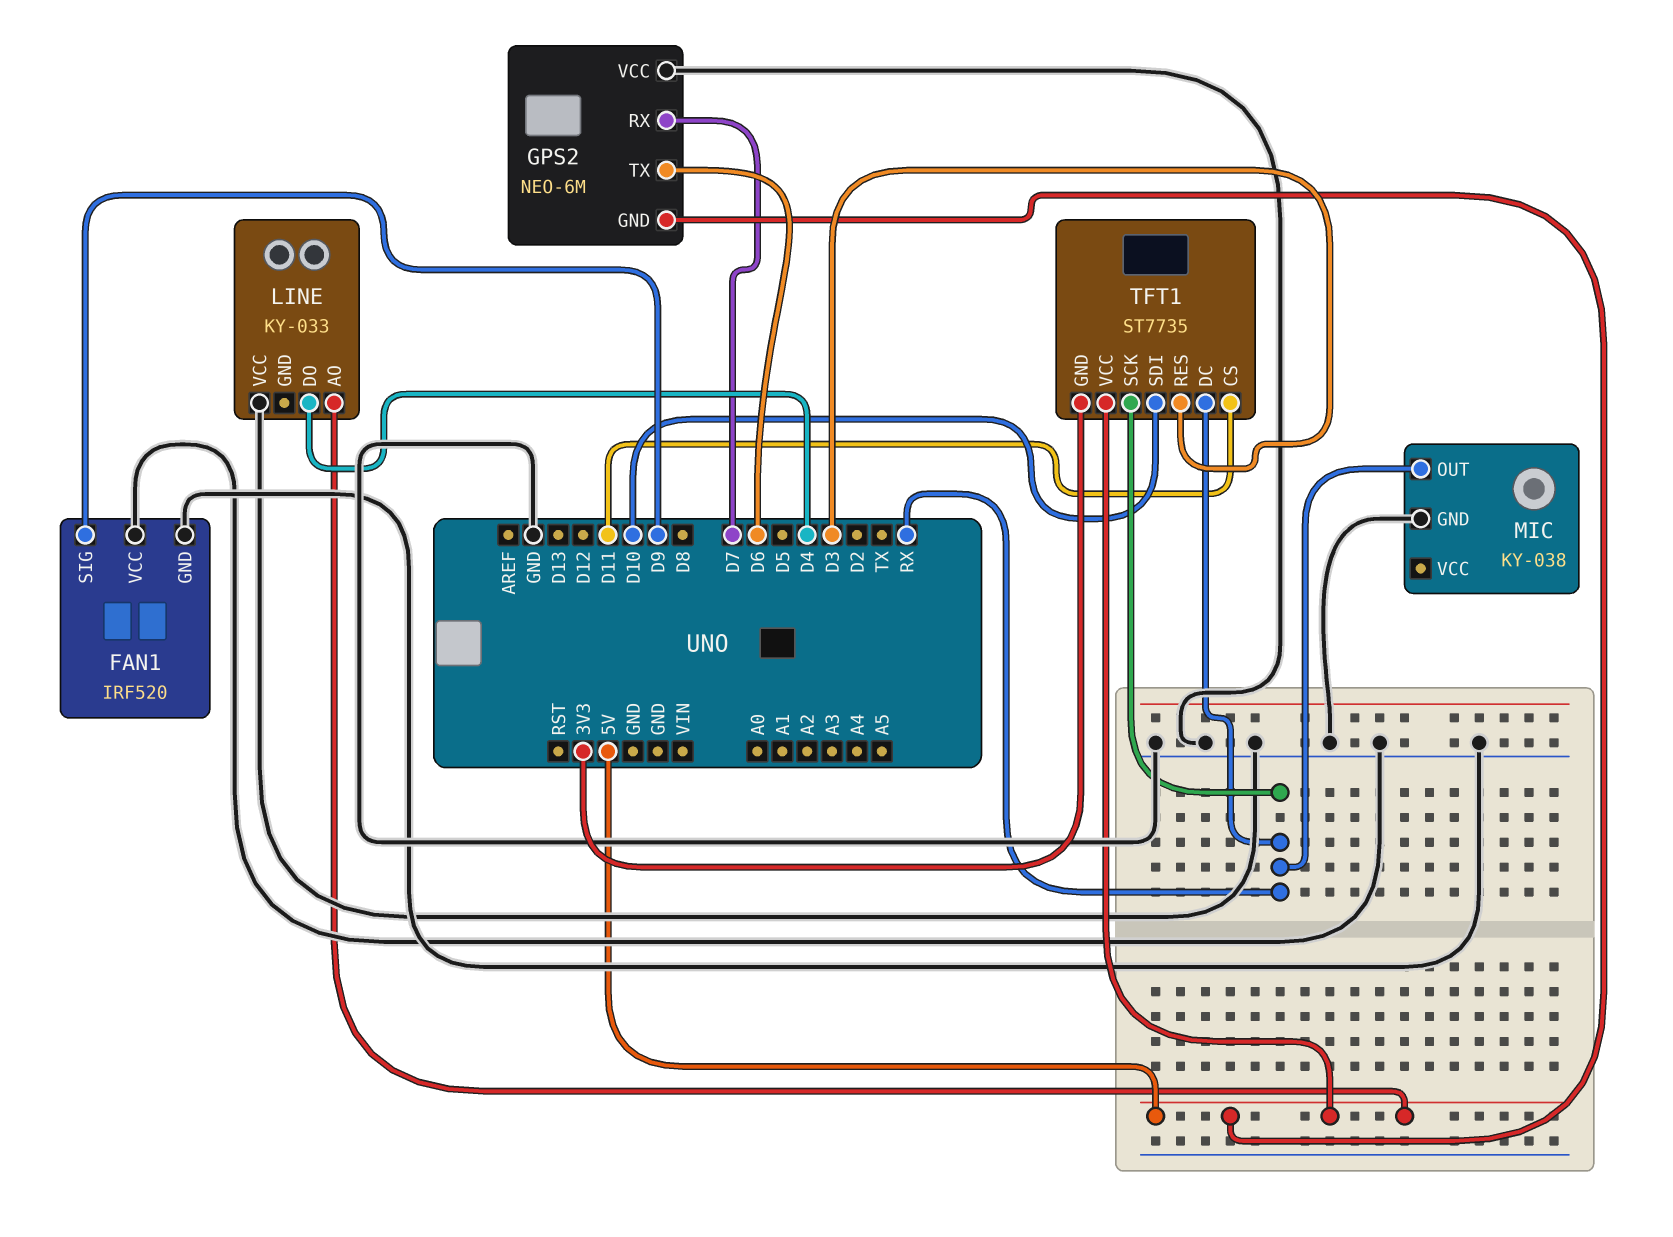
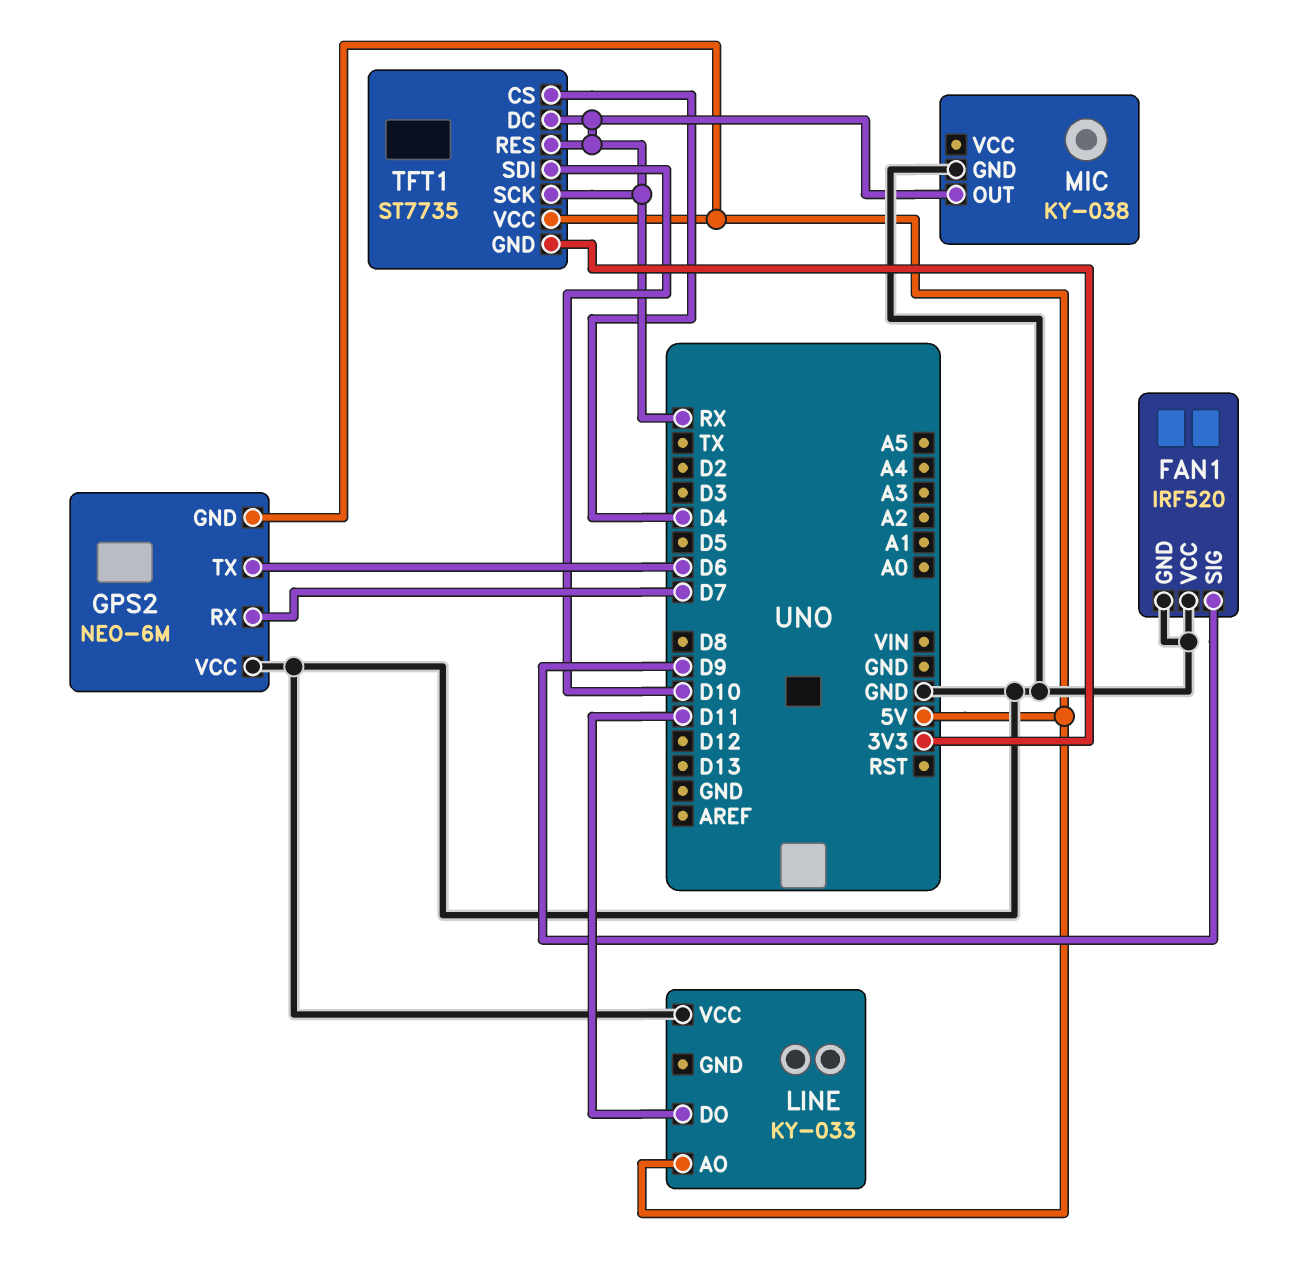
LINE pin DO: D4 -> D11
TFT1 pin CS: D11 -> D4
TFT1 pin RES: D3 -> RX

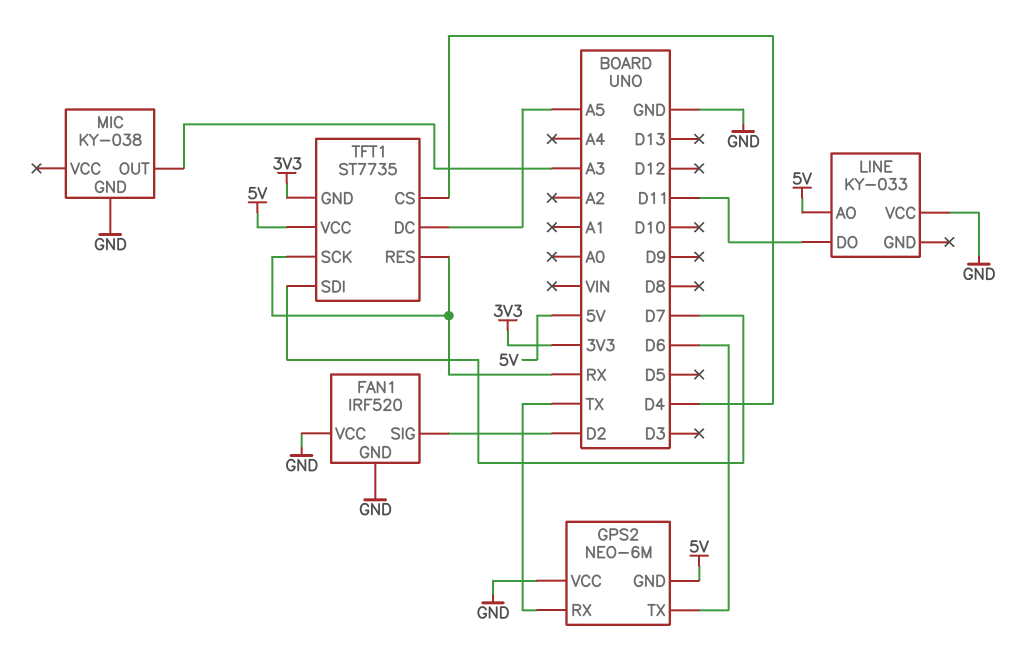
FAN1 pin SIG: D9 -> D2
GPS2 pin RX: D7 -> TX
MIC pin OUT: RX -> A3
TFT1 pin DC: RX -> A5
TFT1 pin SDI: D10 -> D7

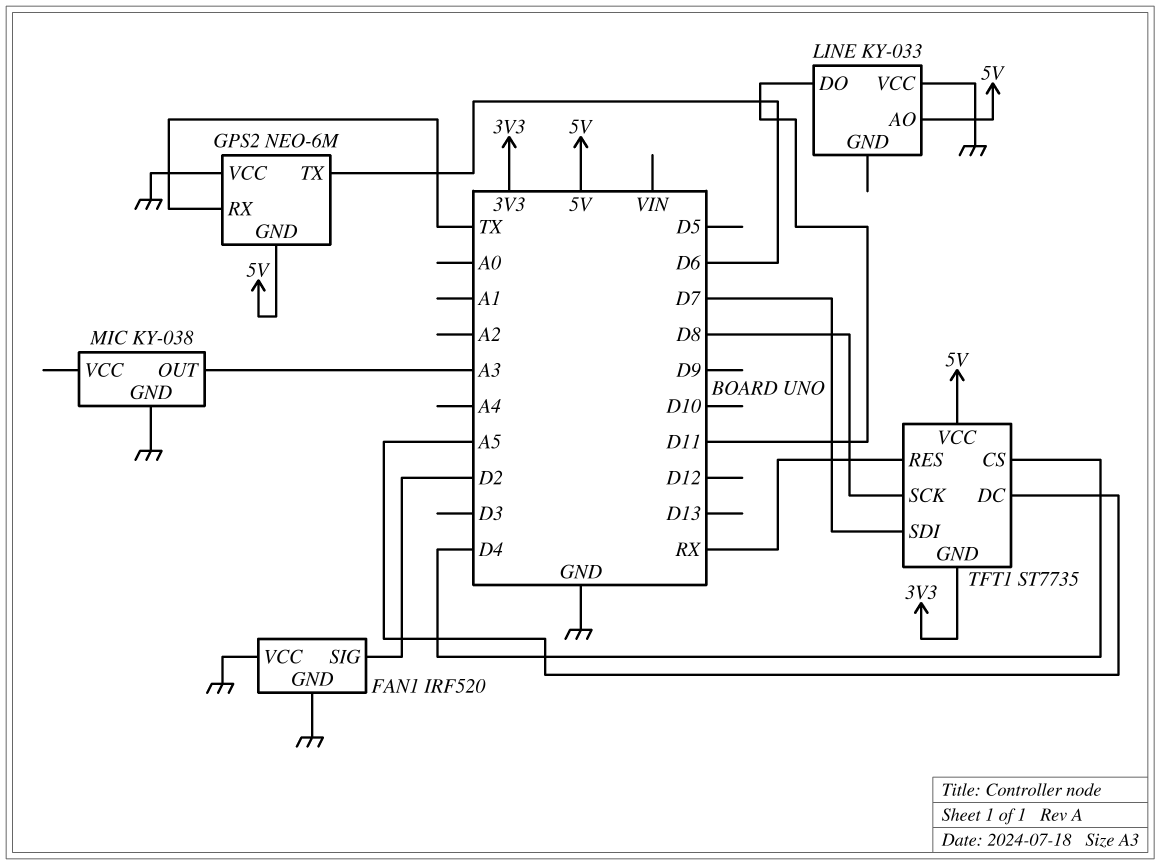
TFT1 pin SCK: RX -> D8

